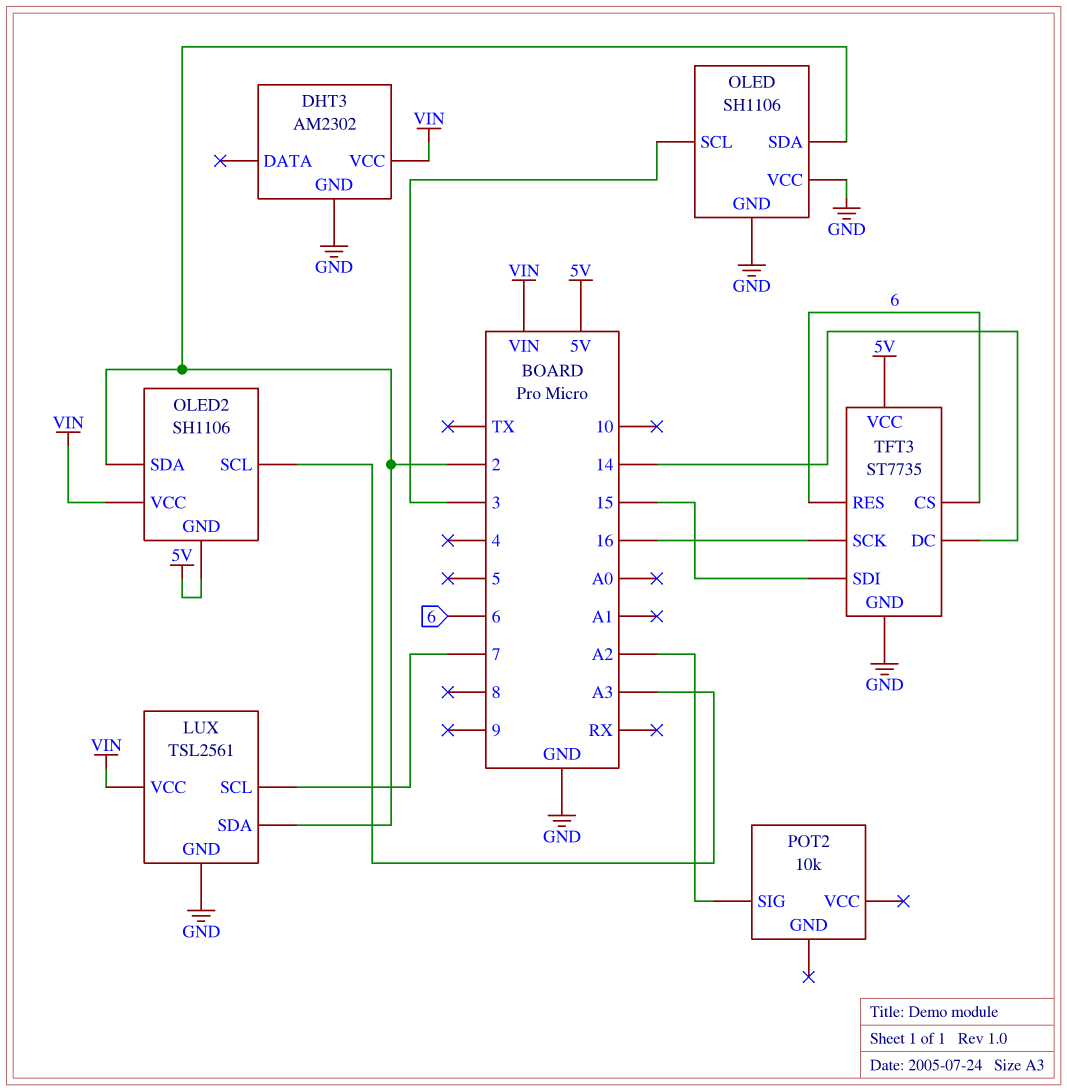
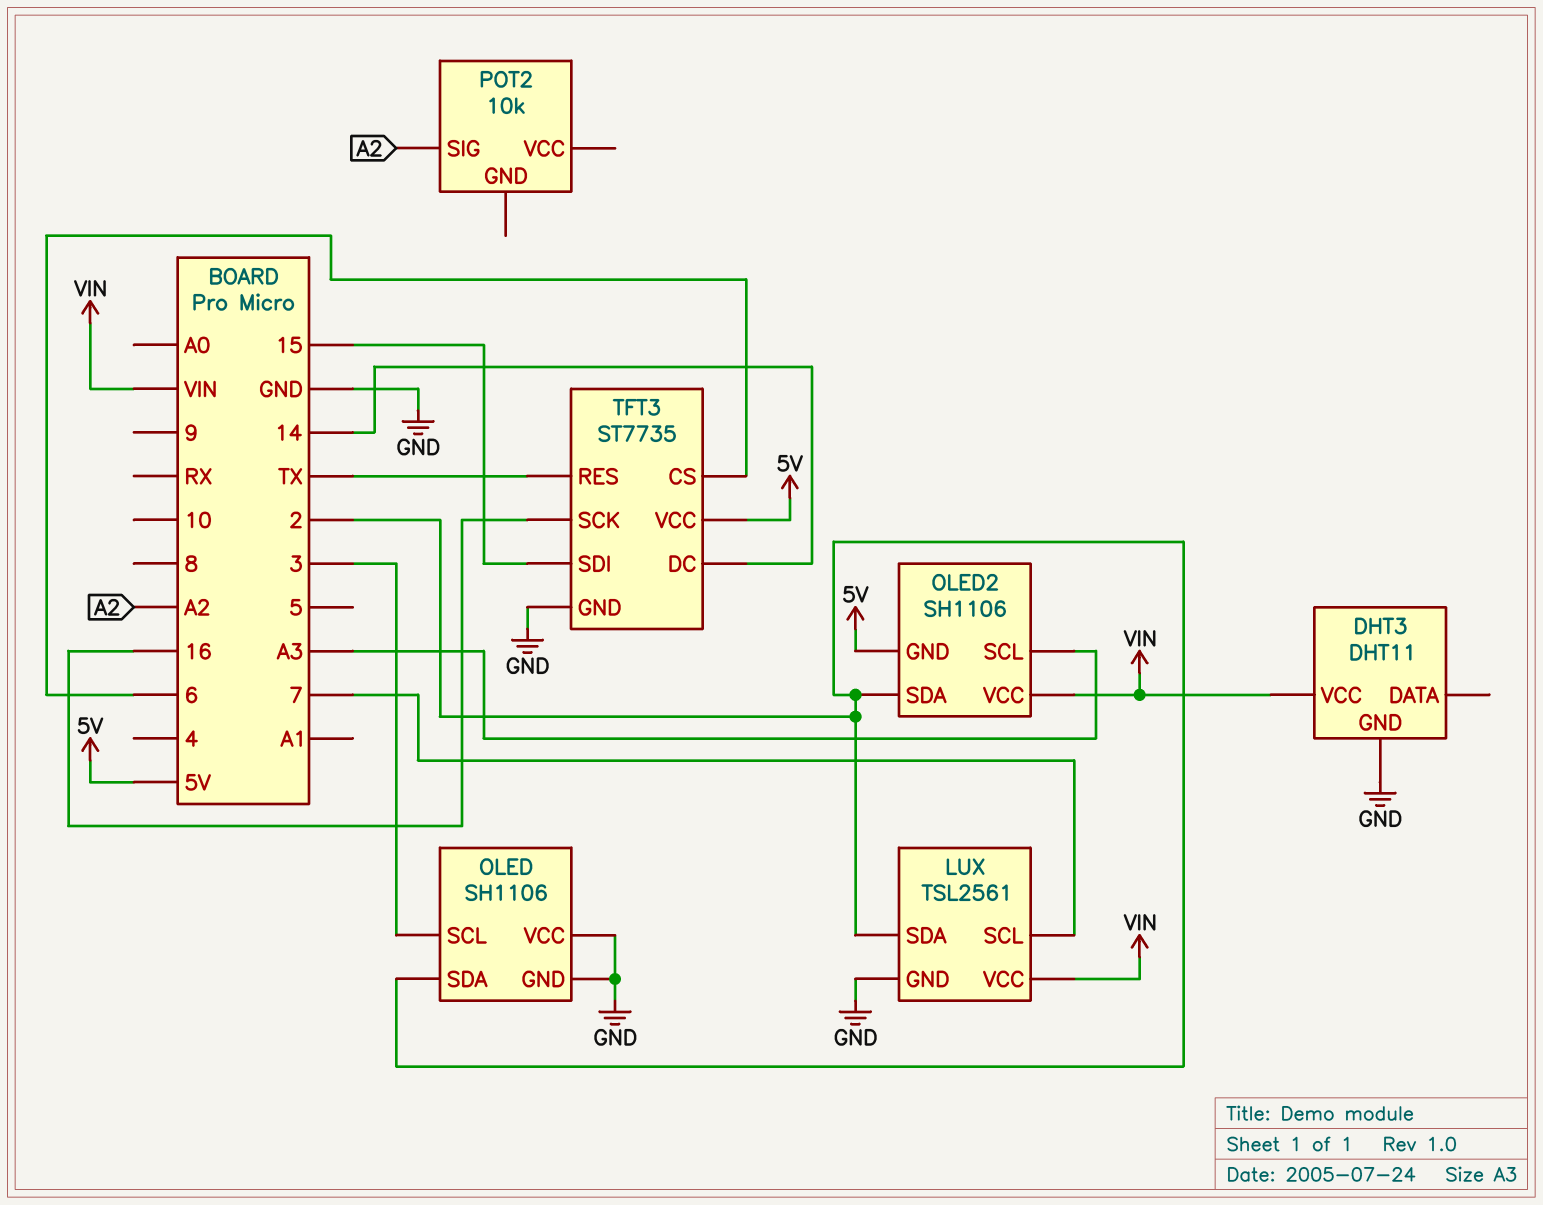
DHT3: AM2302 -> DHT11
TFT3 pin RES: 6 -> TX

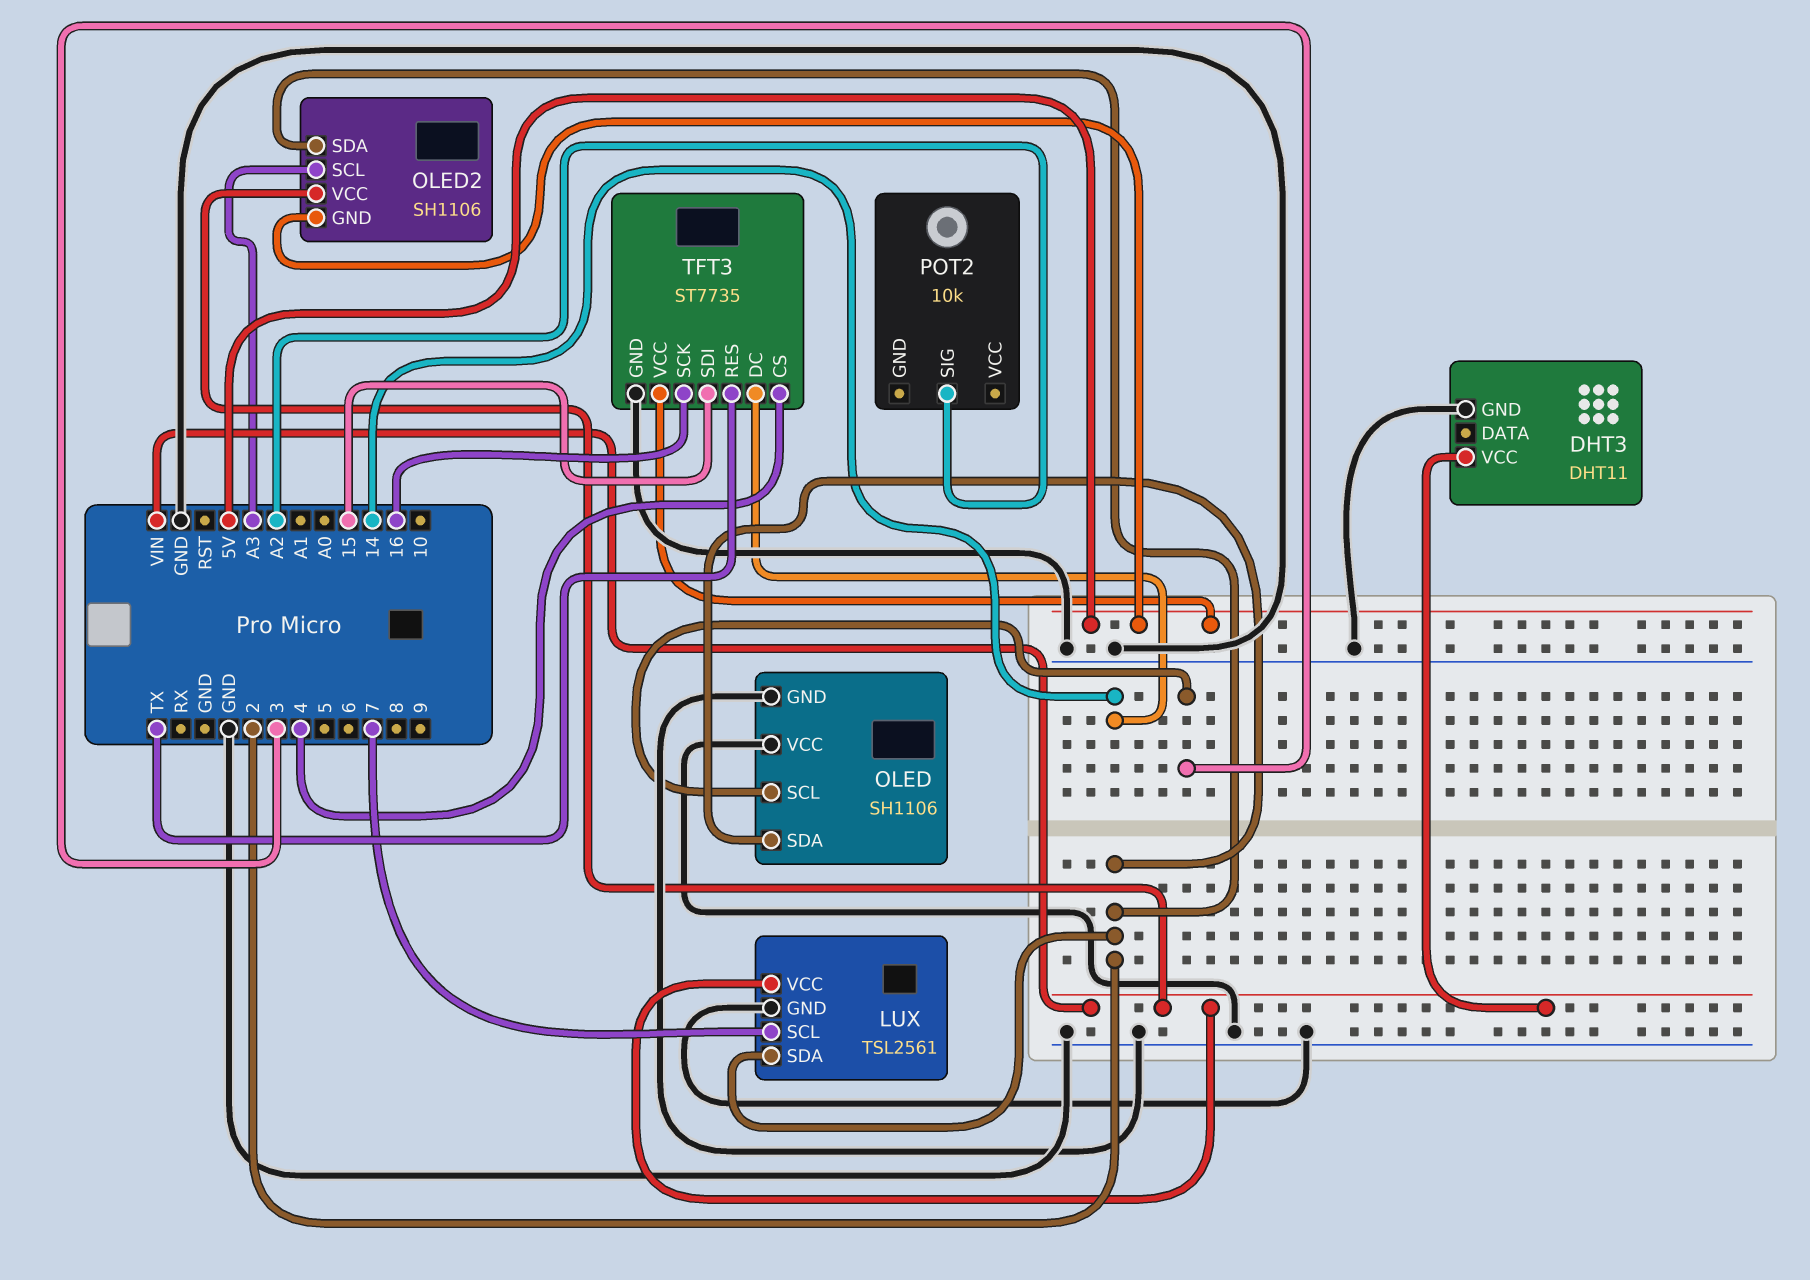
TFT3 pin CS: 6 -> 4

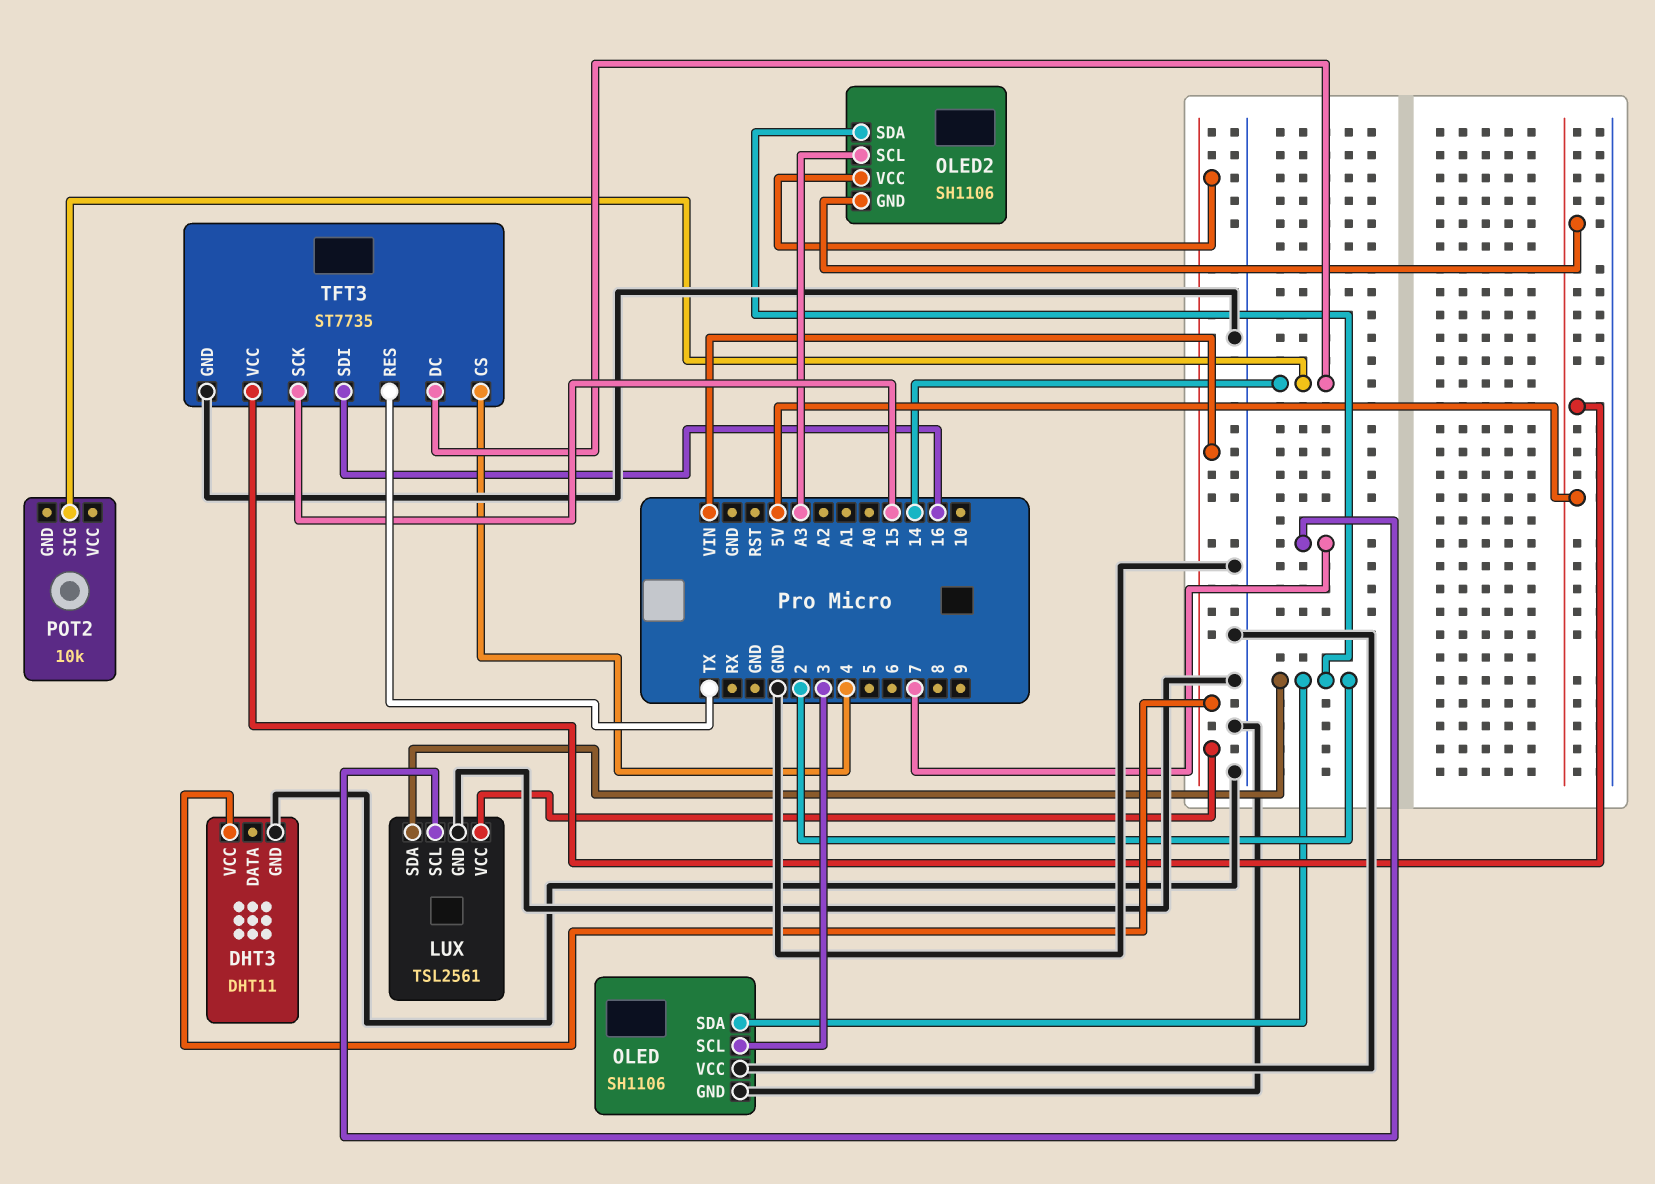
POT2 pin SIG: A2 -> 14
TFT3 pin SCK: 16 -> 15
TFT3 pin SDI: 15 -> 16

